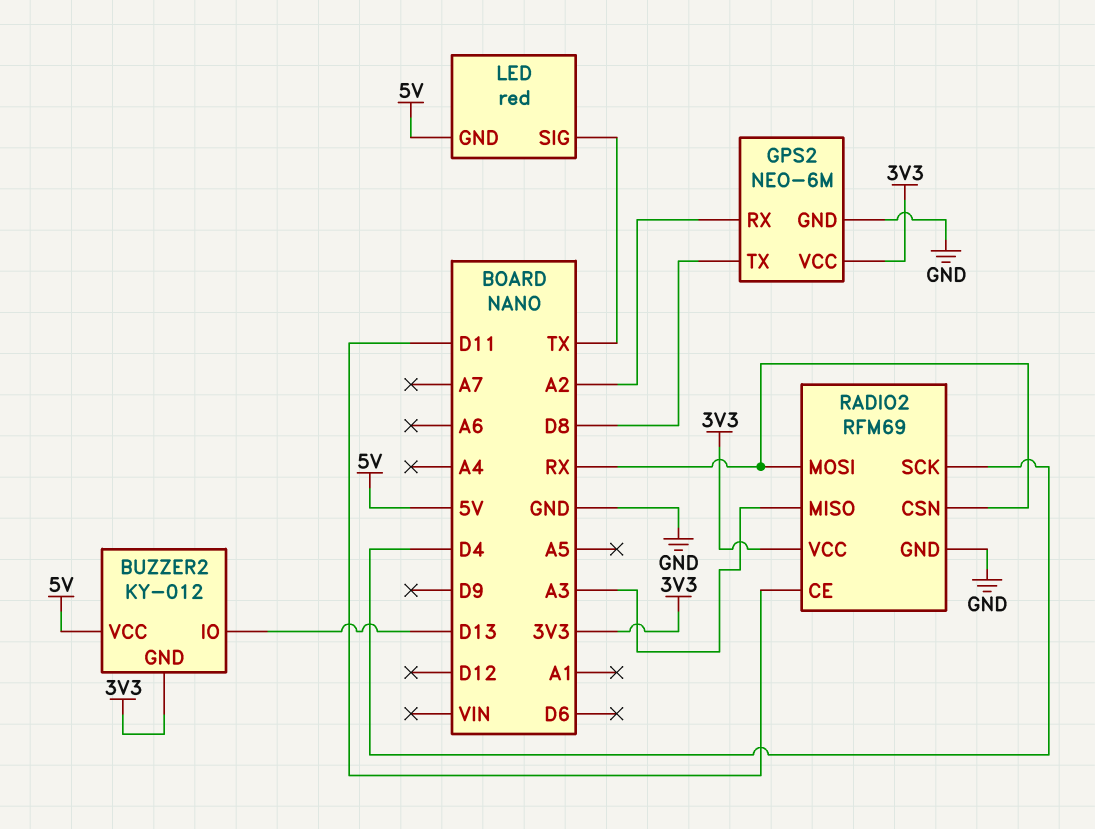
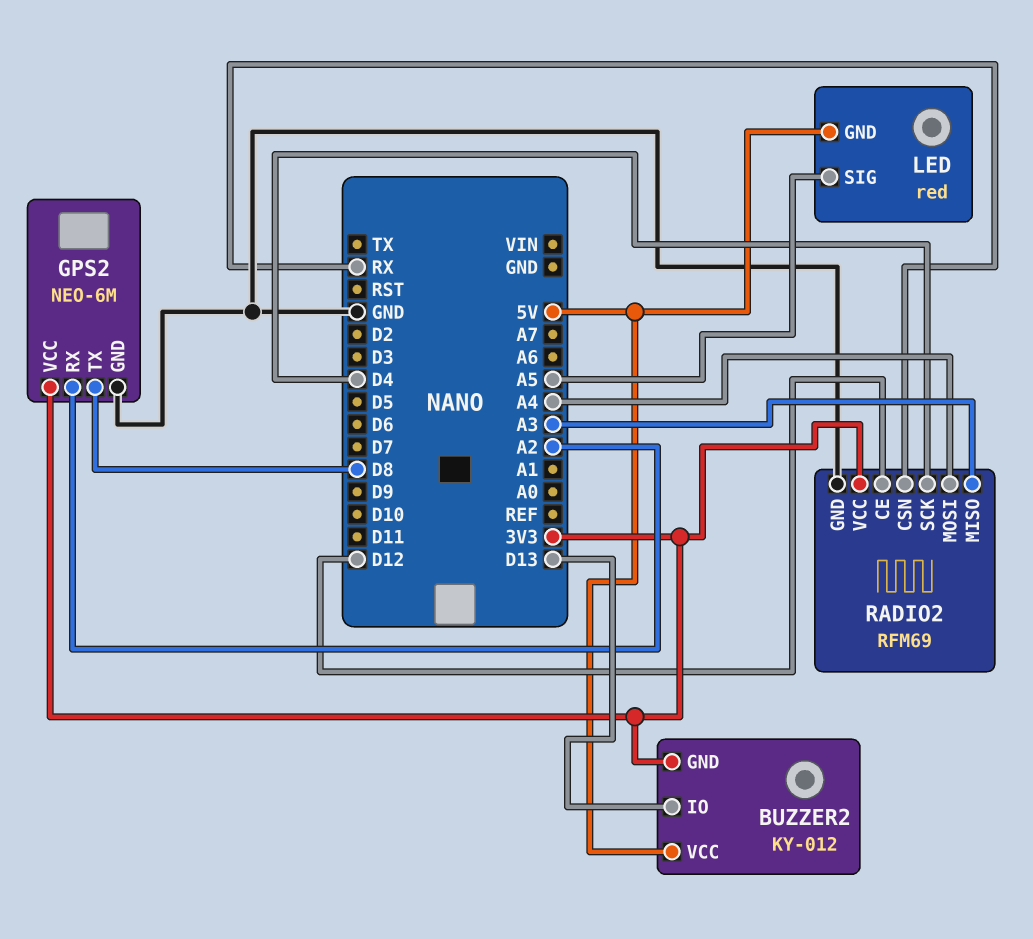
LED pin SIG: TX -> A5
RADIO2 pin CE: D11 -> D12
RADIO2 pin MOSI: RX -> A4

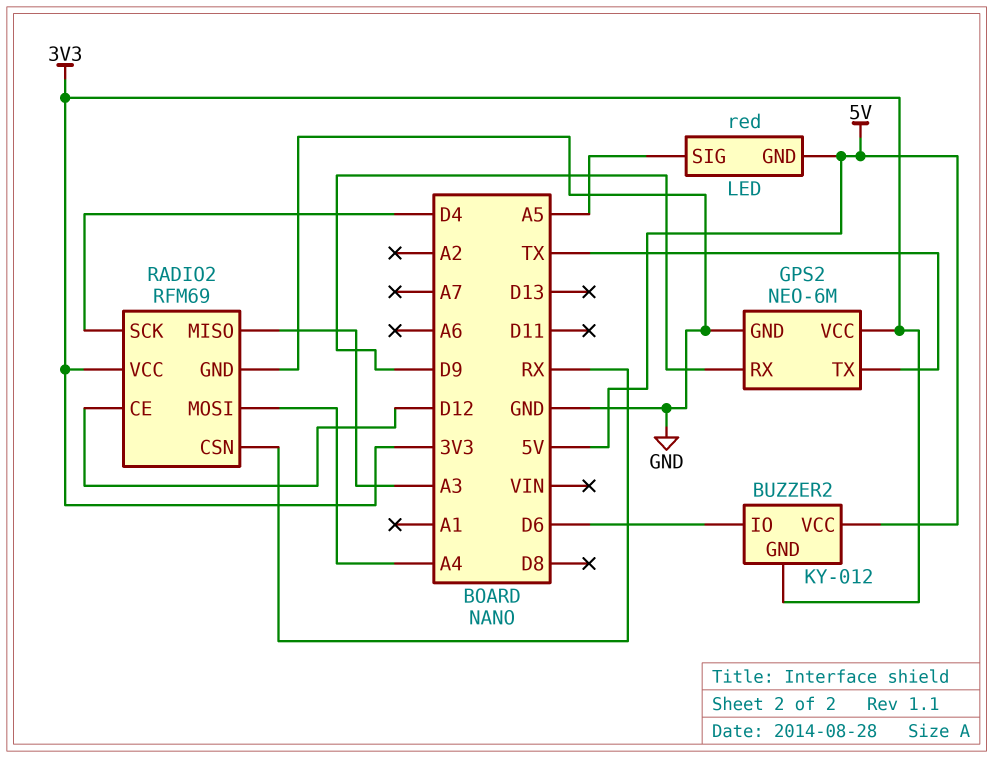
BUZZER2 pin IO: D13 -> D6
GPS2 pin RX: A2 -> D9
GPS2 pin TX: D8 -> TX

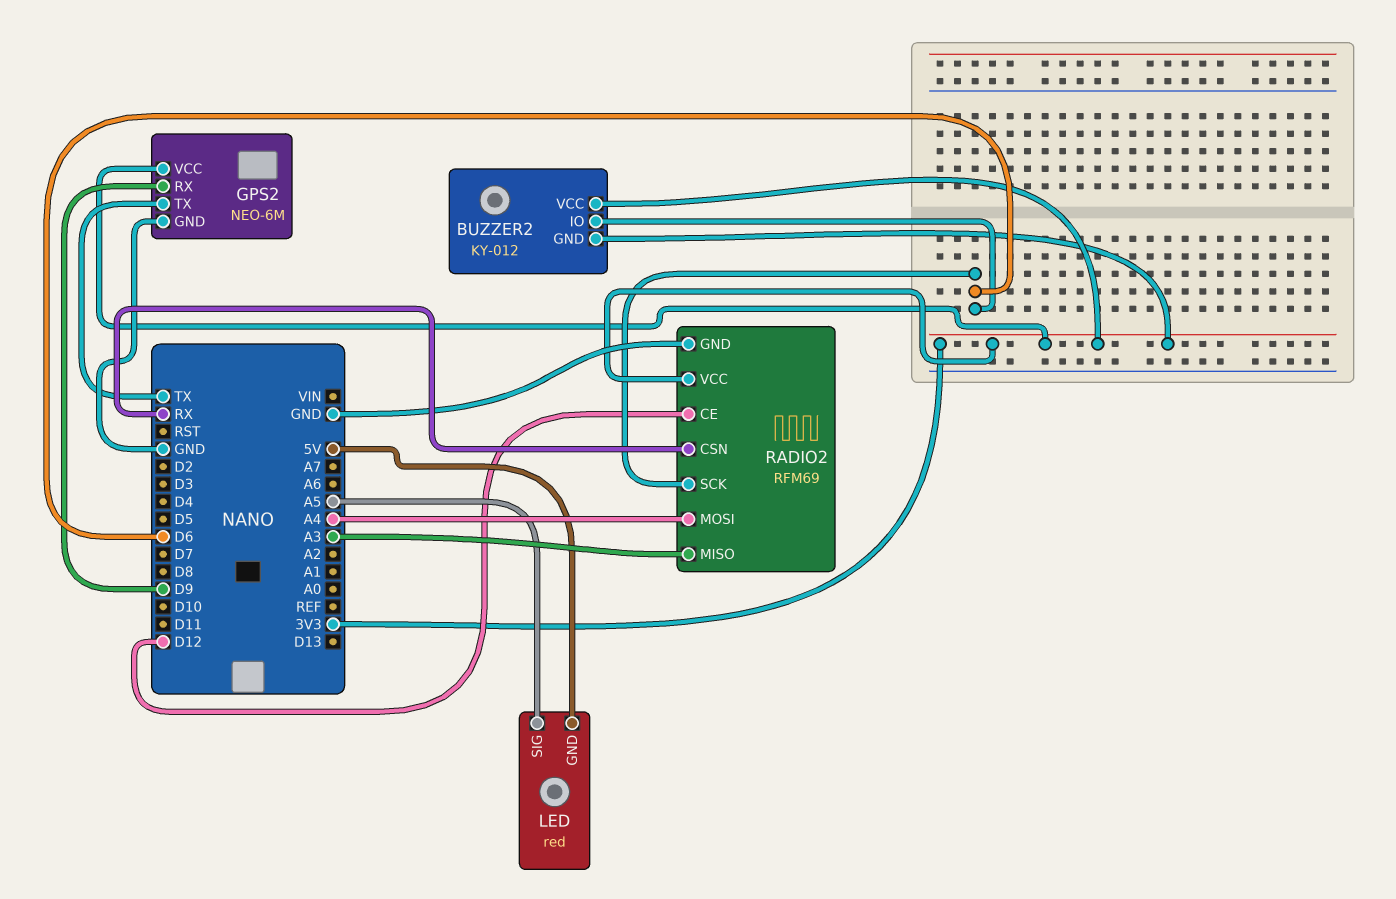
BUZZER2 pin VCC: 5V -> 3V3
RADIO2 pin SCK: D4 -> D6

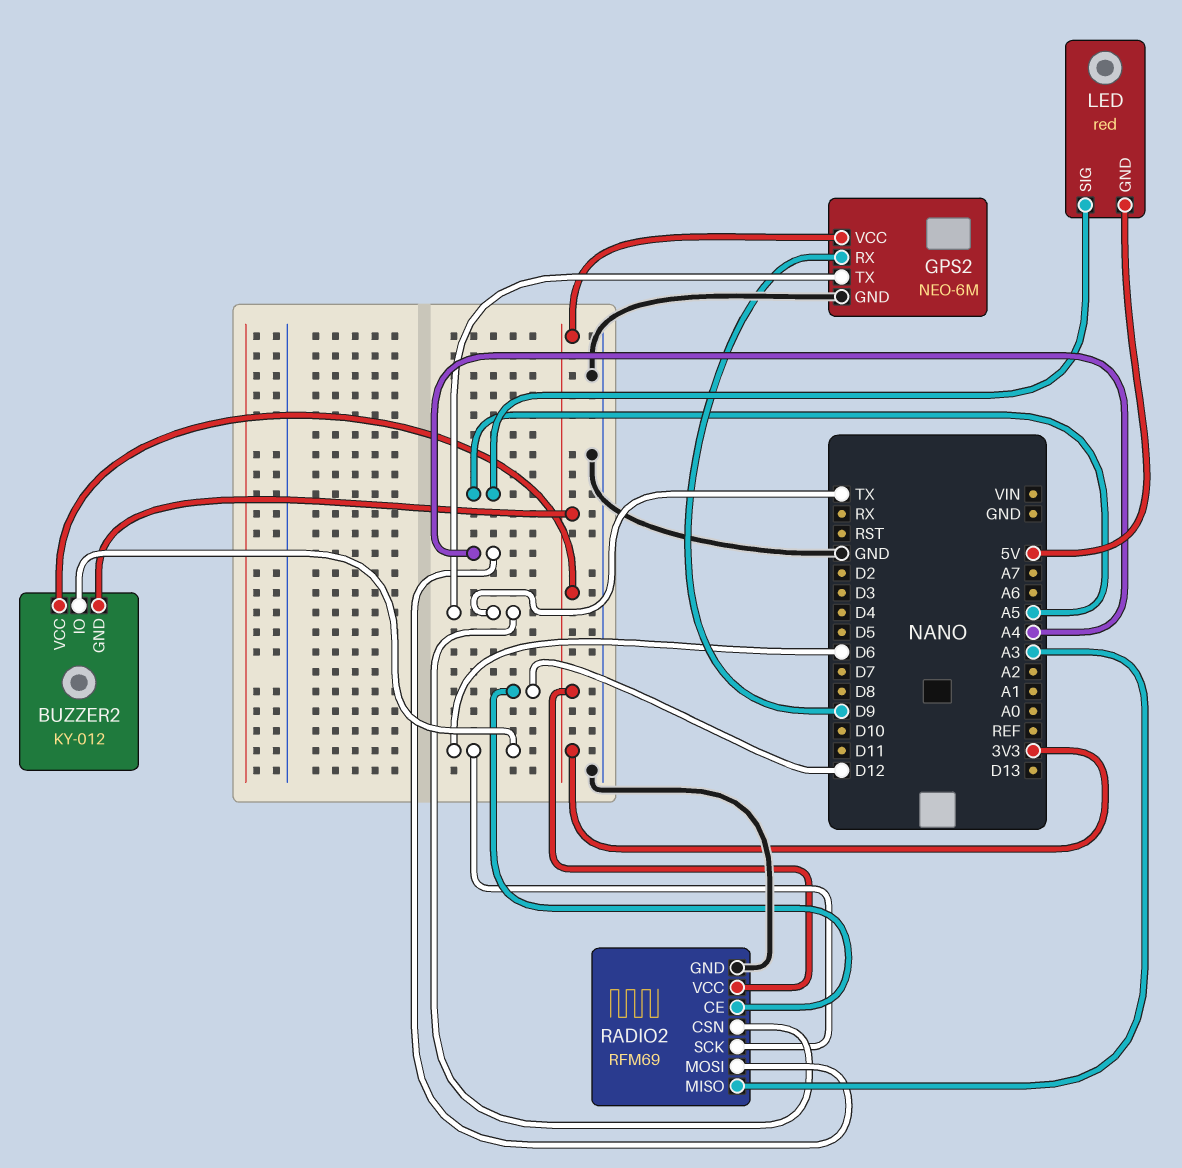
RADIO2 pin CSN: RX -> TX

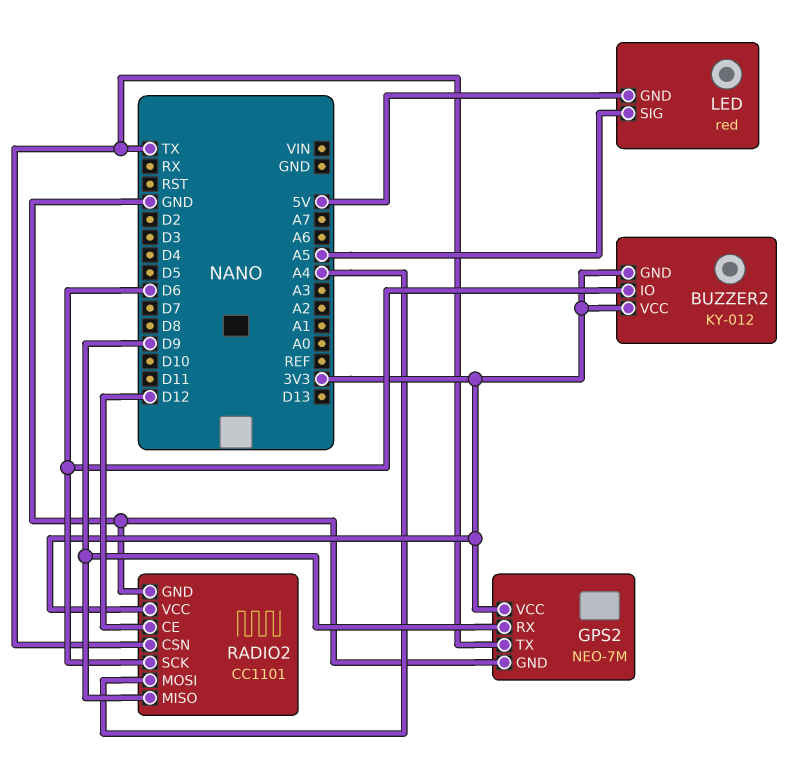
GPS2: NEO-6M -> NEO-7M
RADIO2: RFM69 -> CC1101
RADIO2 pin MISO: A3 -> D9

